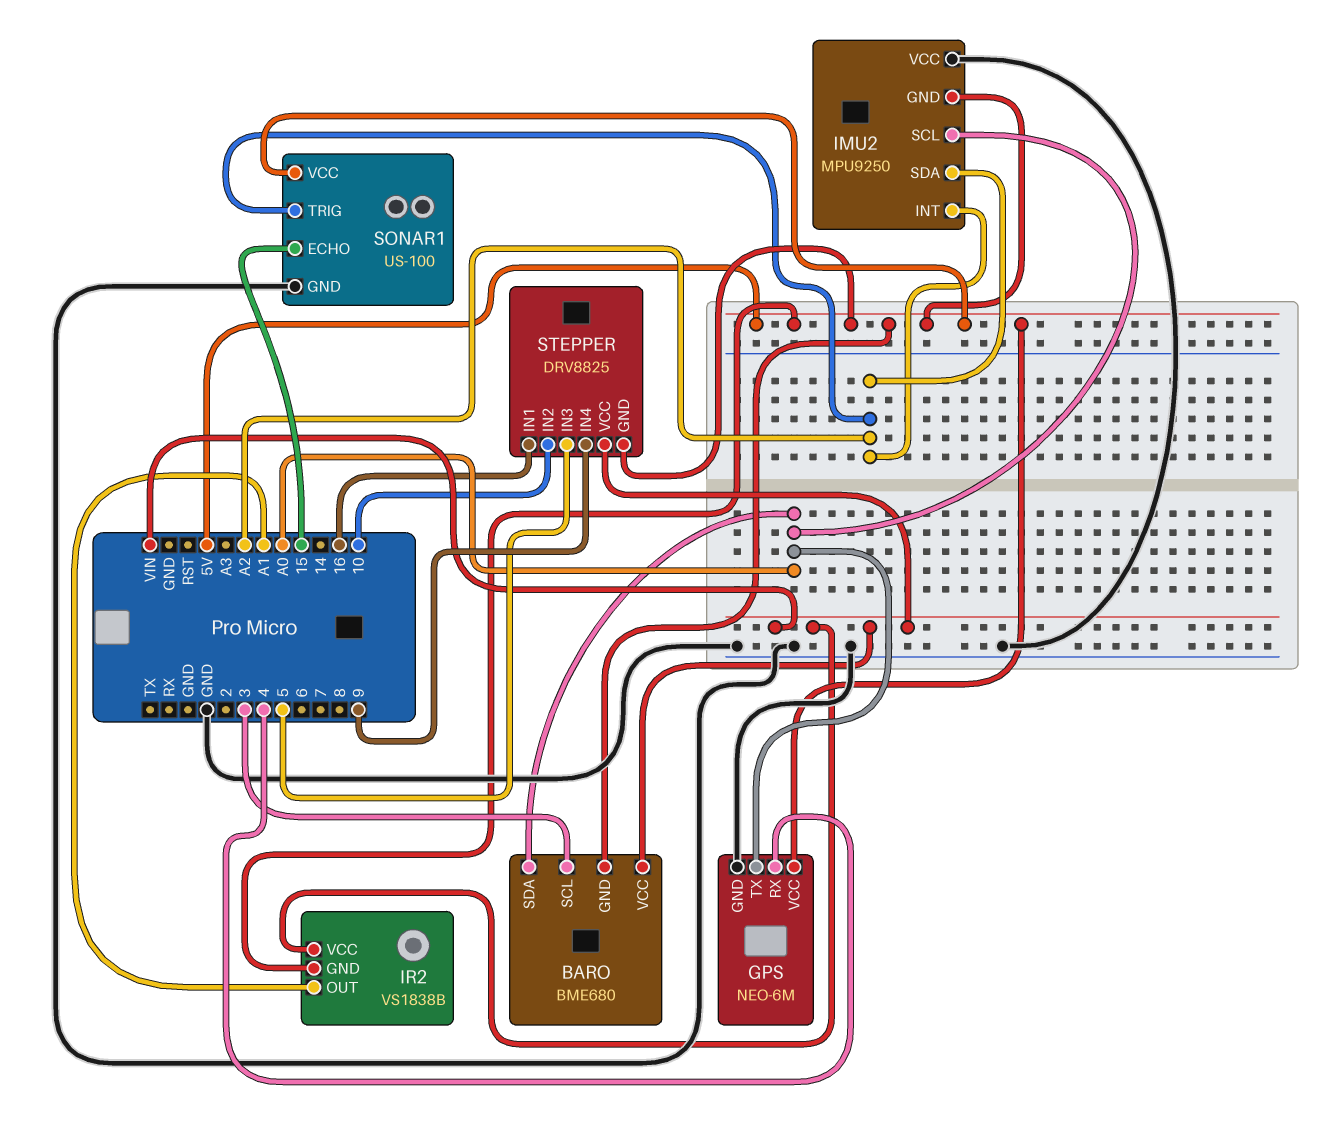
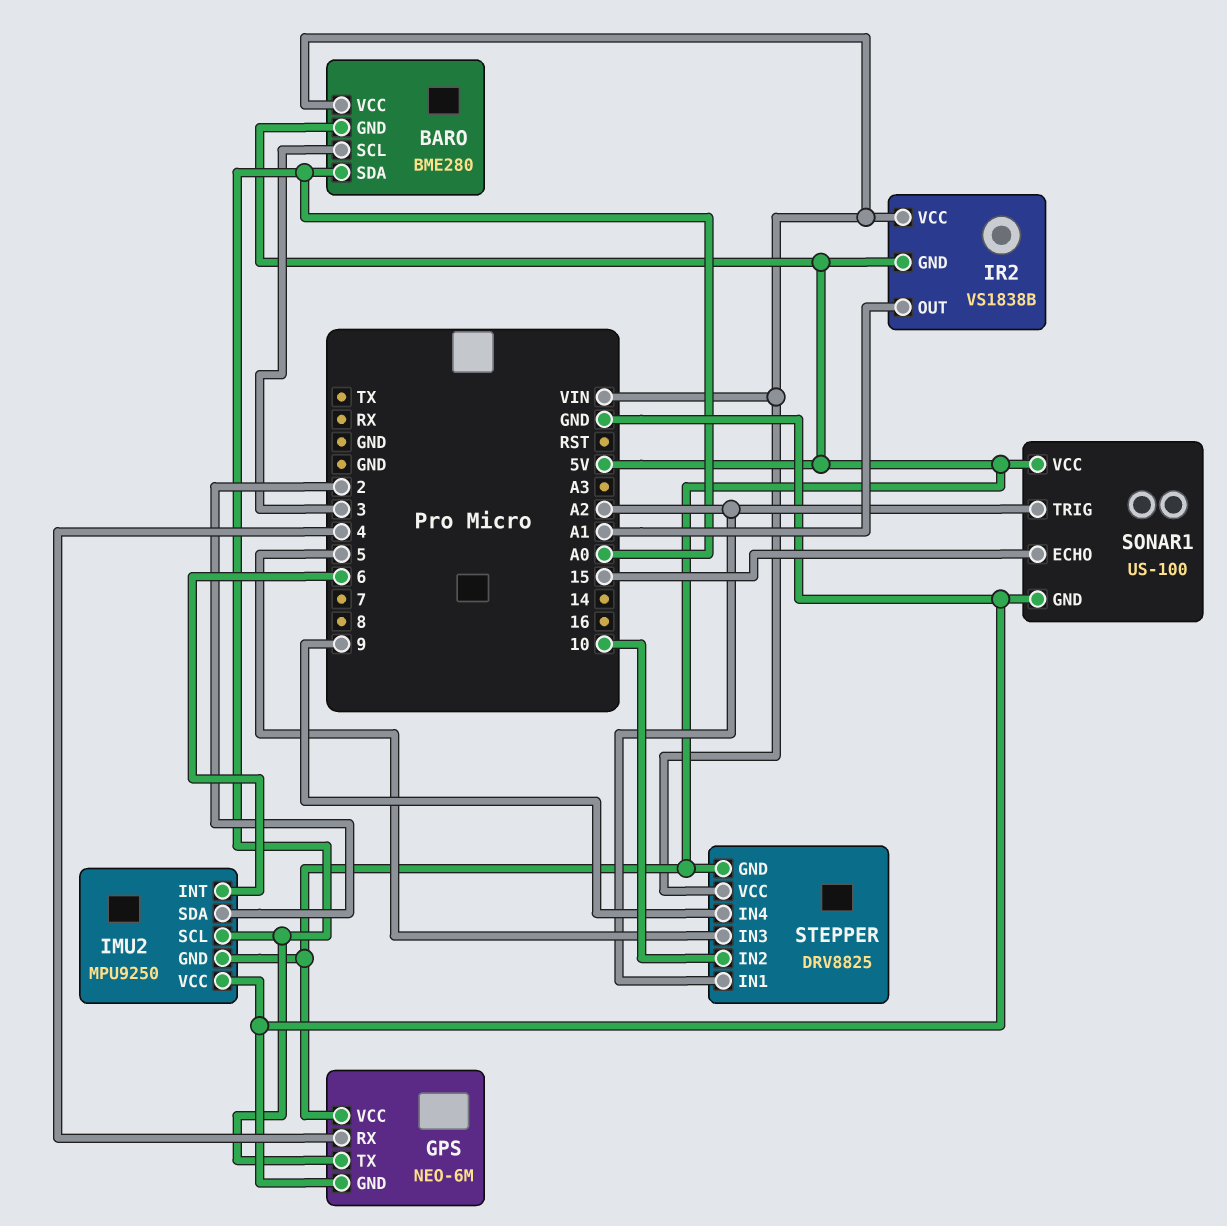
BARO: BME680 -> BME280
IMU2 pin INT: A2 -> 6
IMU2 pin SDA: A2 -> 2
STEPPER pin IN1: 16 -> A2

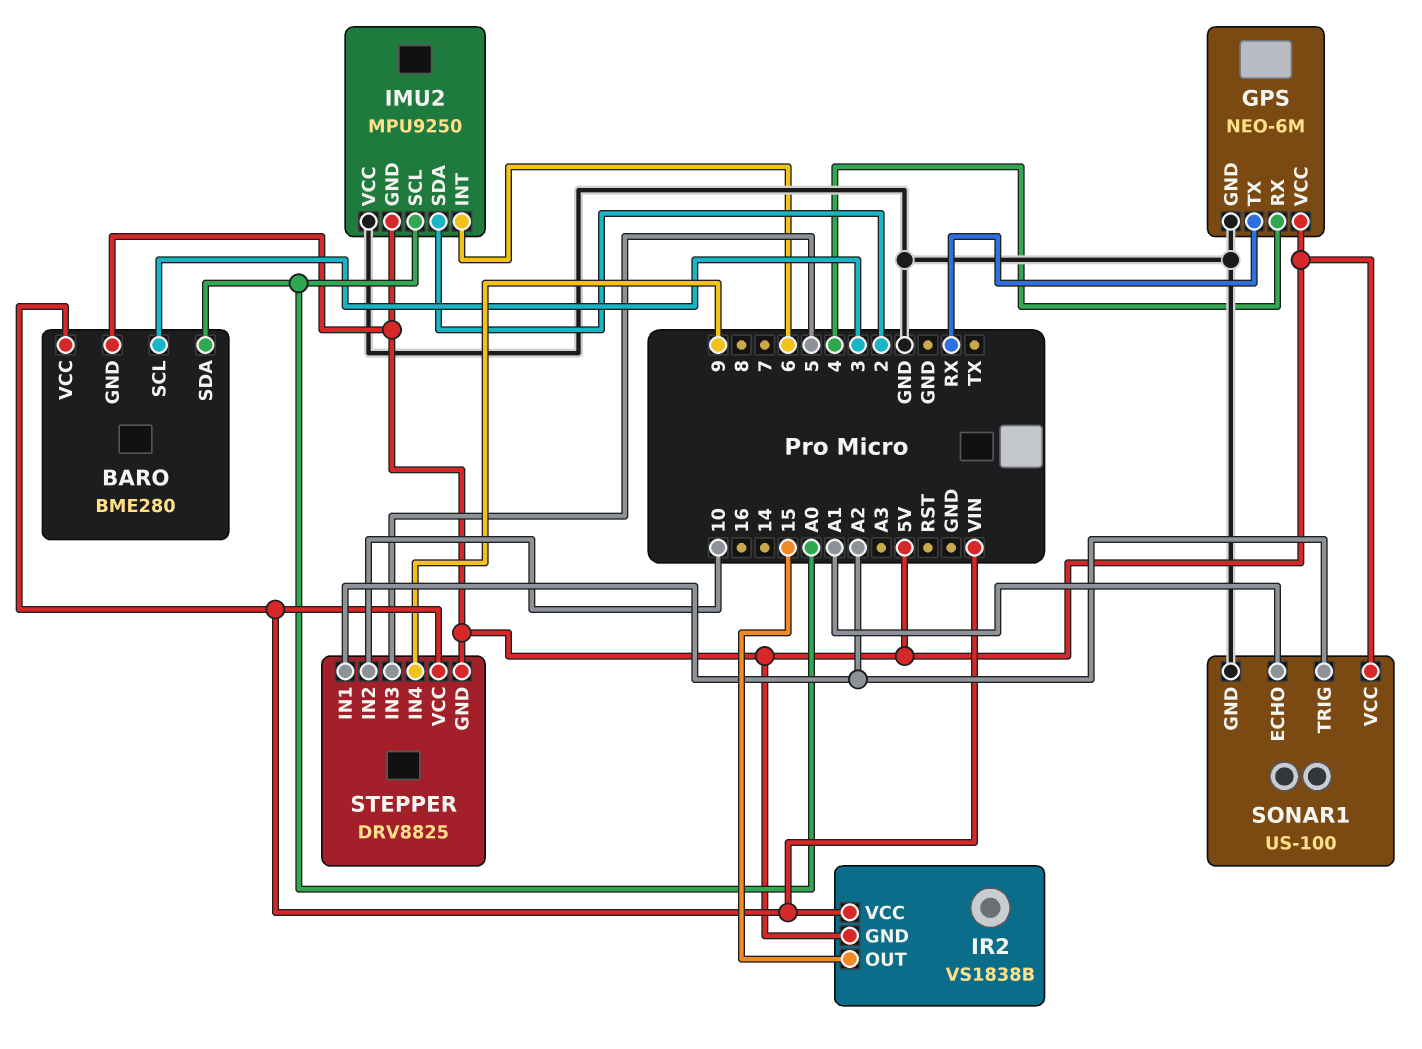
GPS pin TX: A0 -> RX
IR2 pin OUT: A1 -> 15
SONAR1 pin ECHO: 15 -> A1

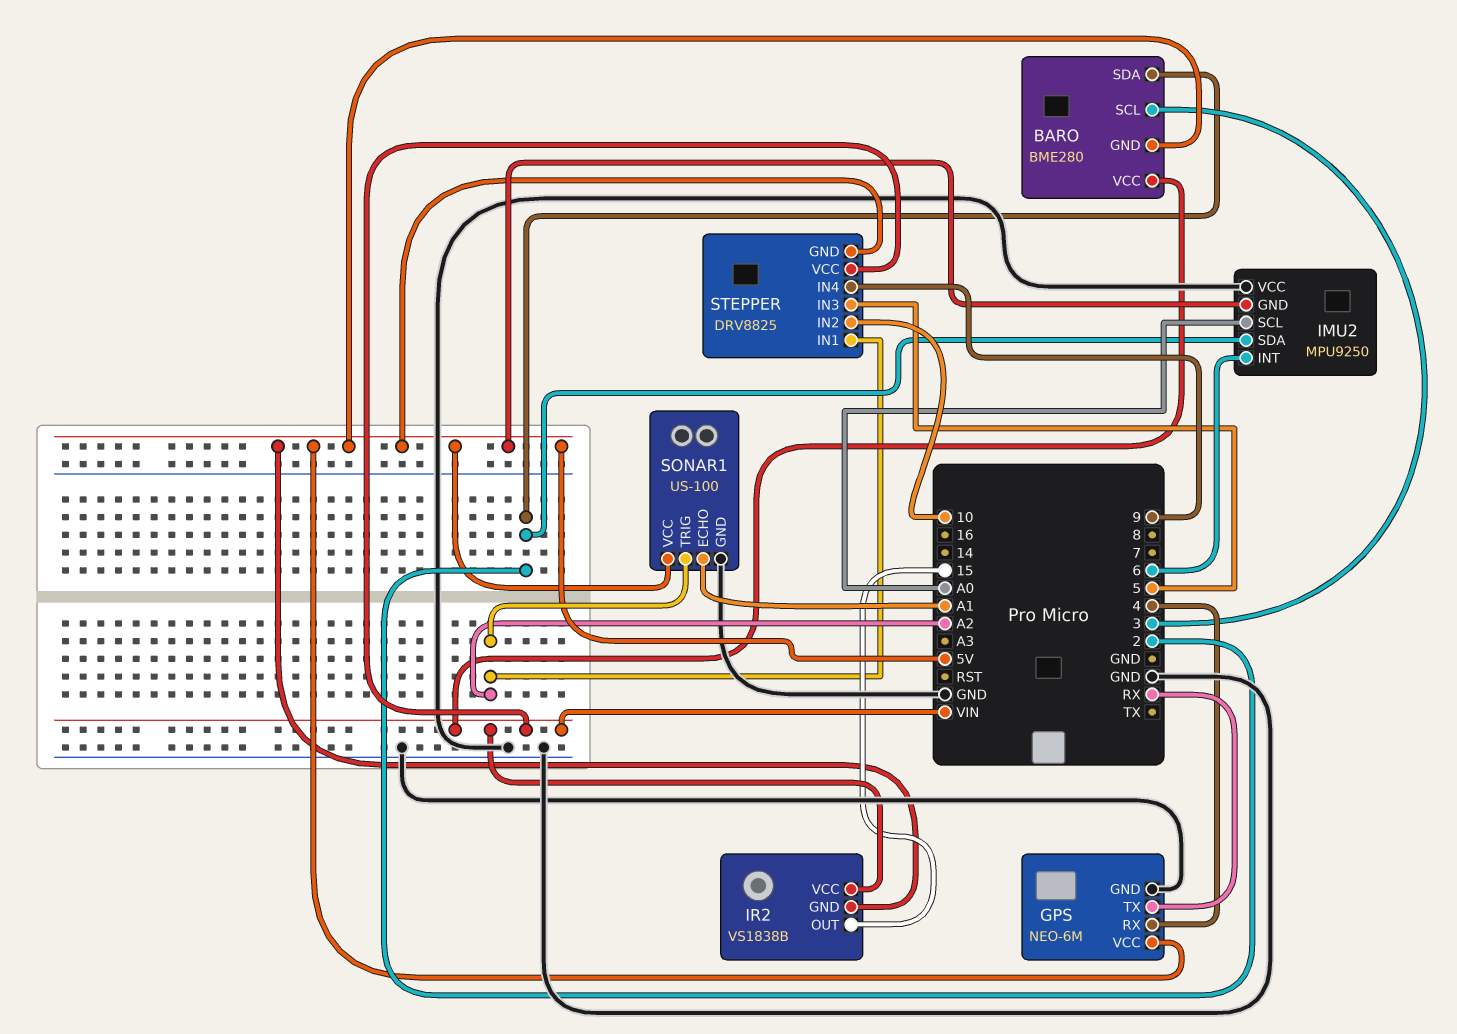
BARO pin SDA: A0 -> 2

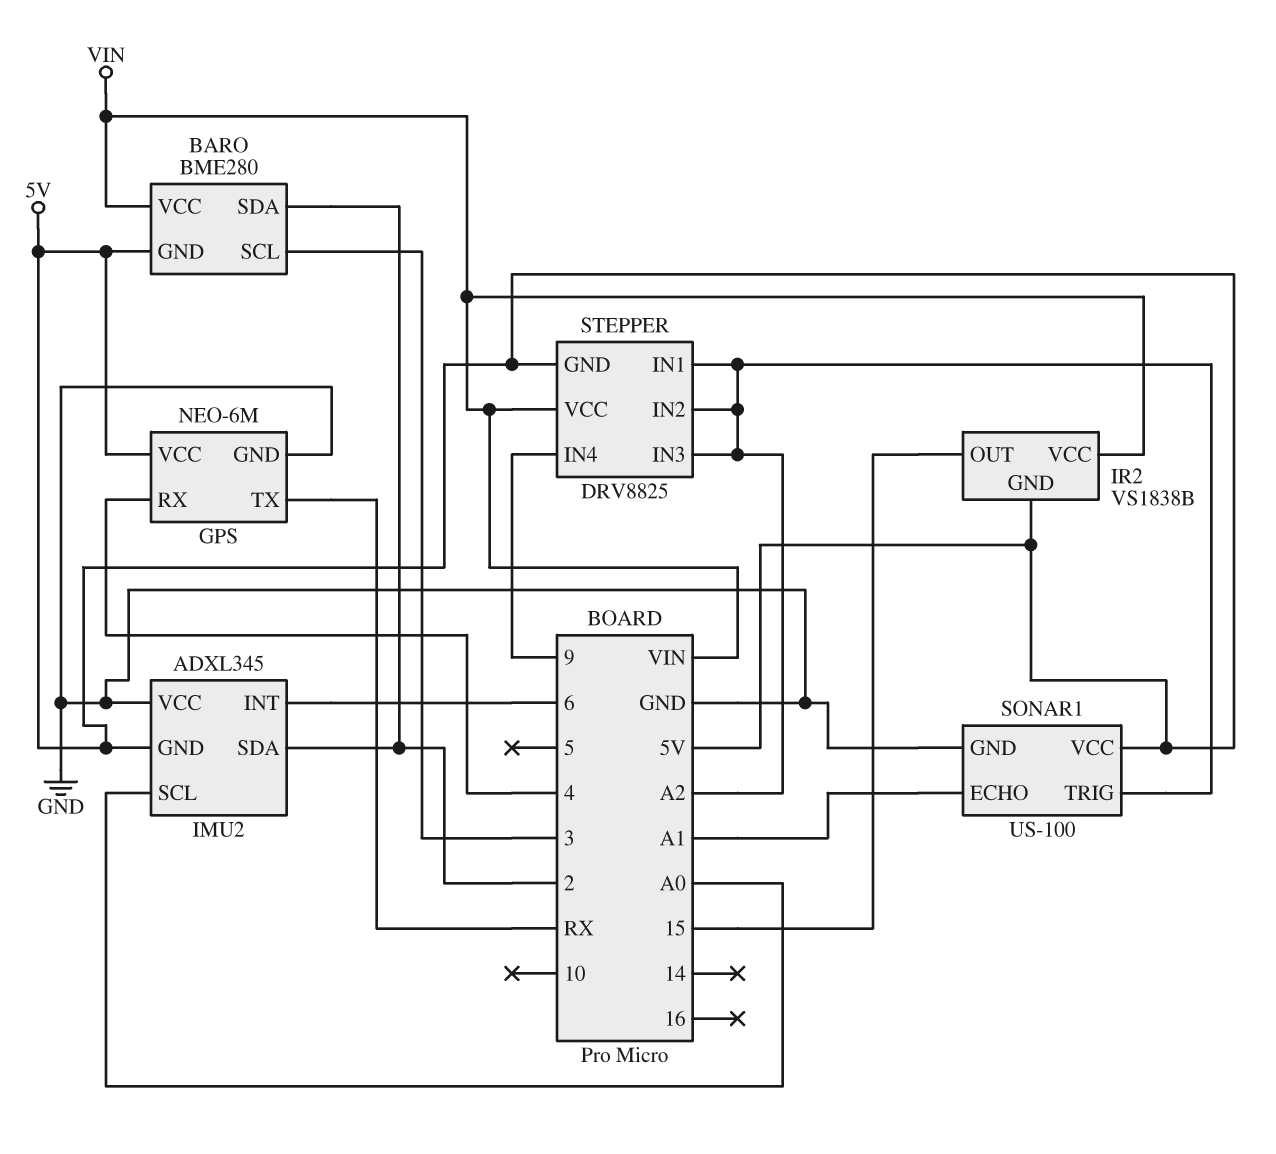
IMU2: MPU9250 -> ADXL345
STEPPER pin IN2: 10 -> A2
STEPPER pin IN3: 5 -> A2

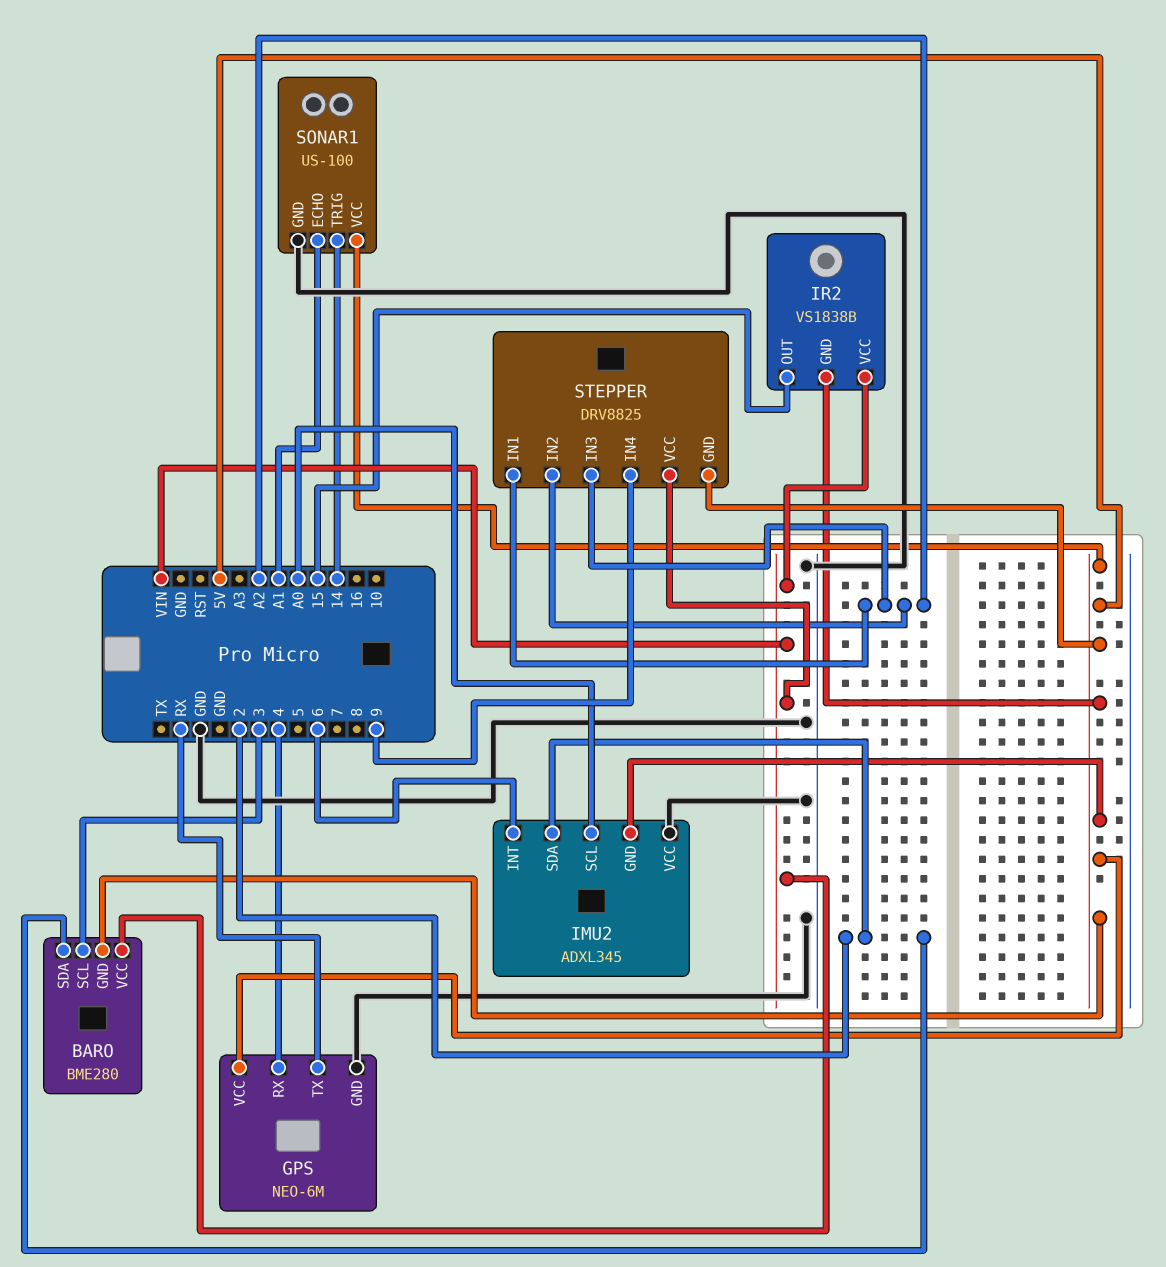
SONAR1 pin TRIG: A2 -> 14

